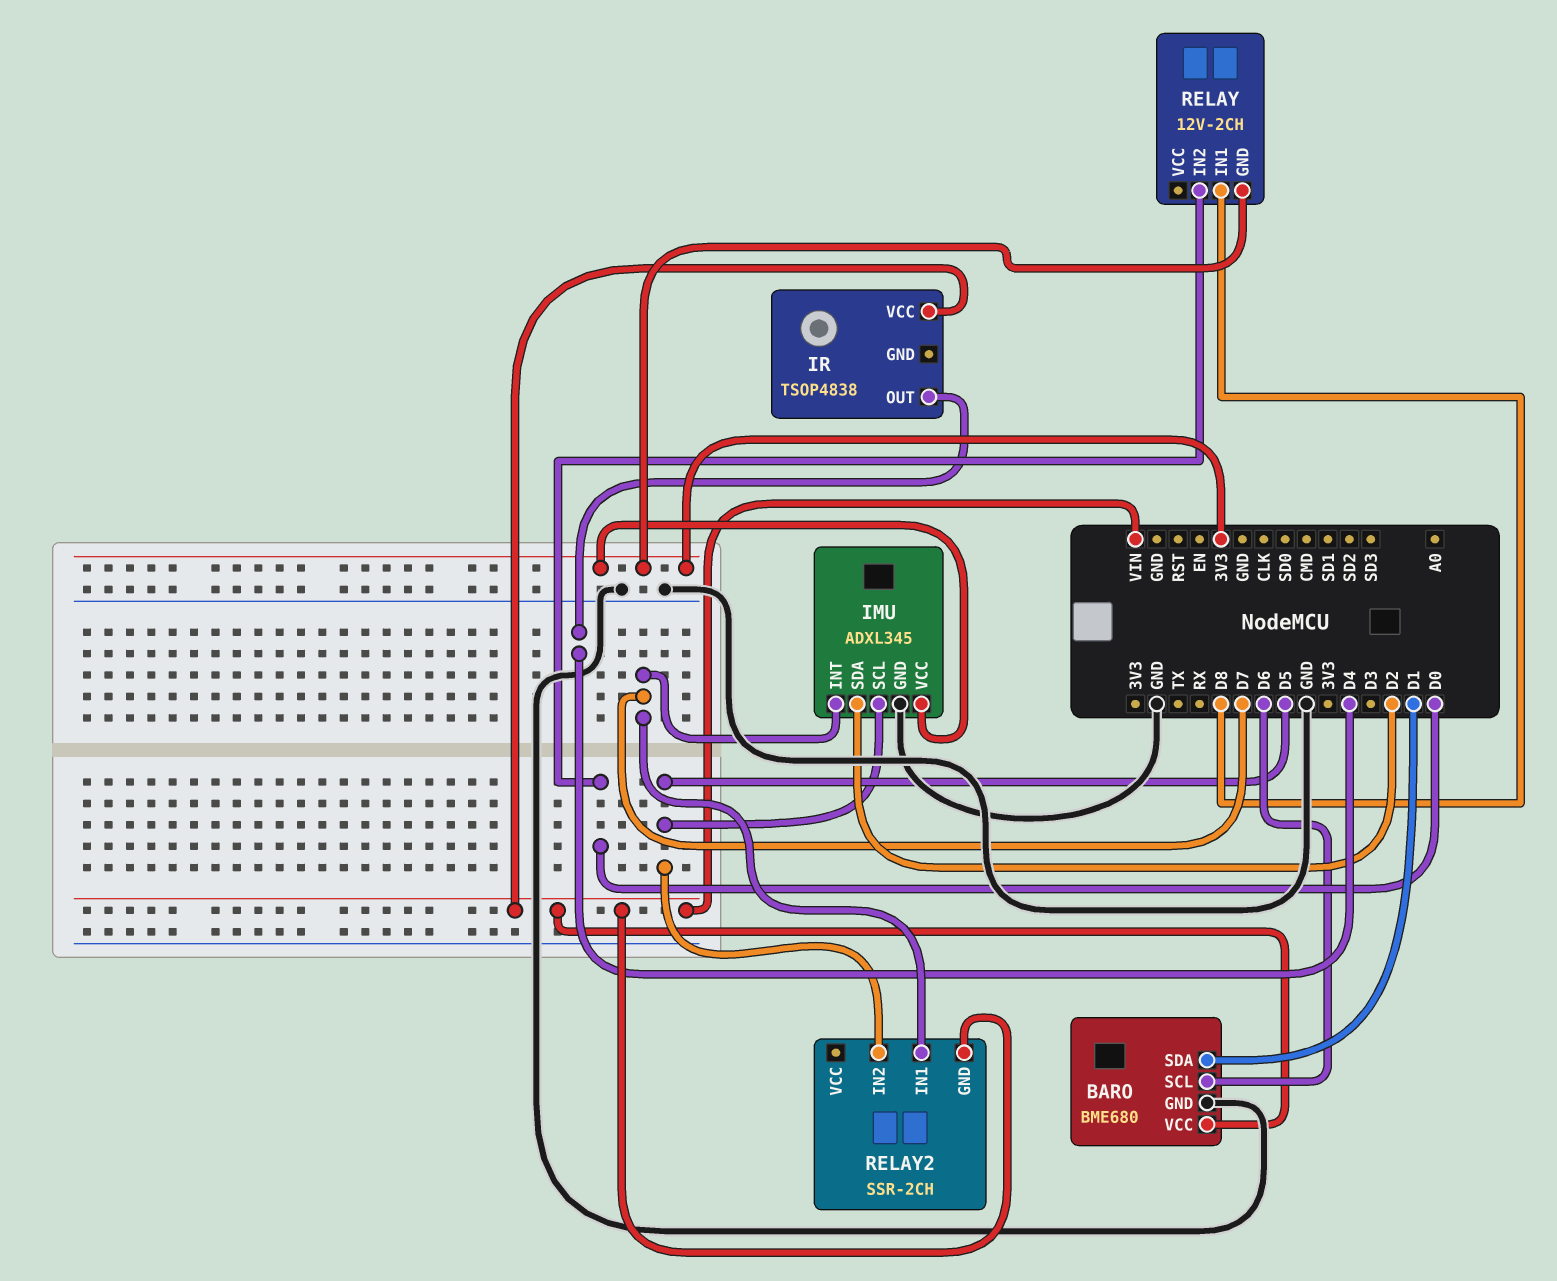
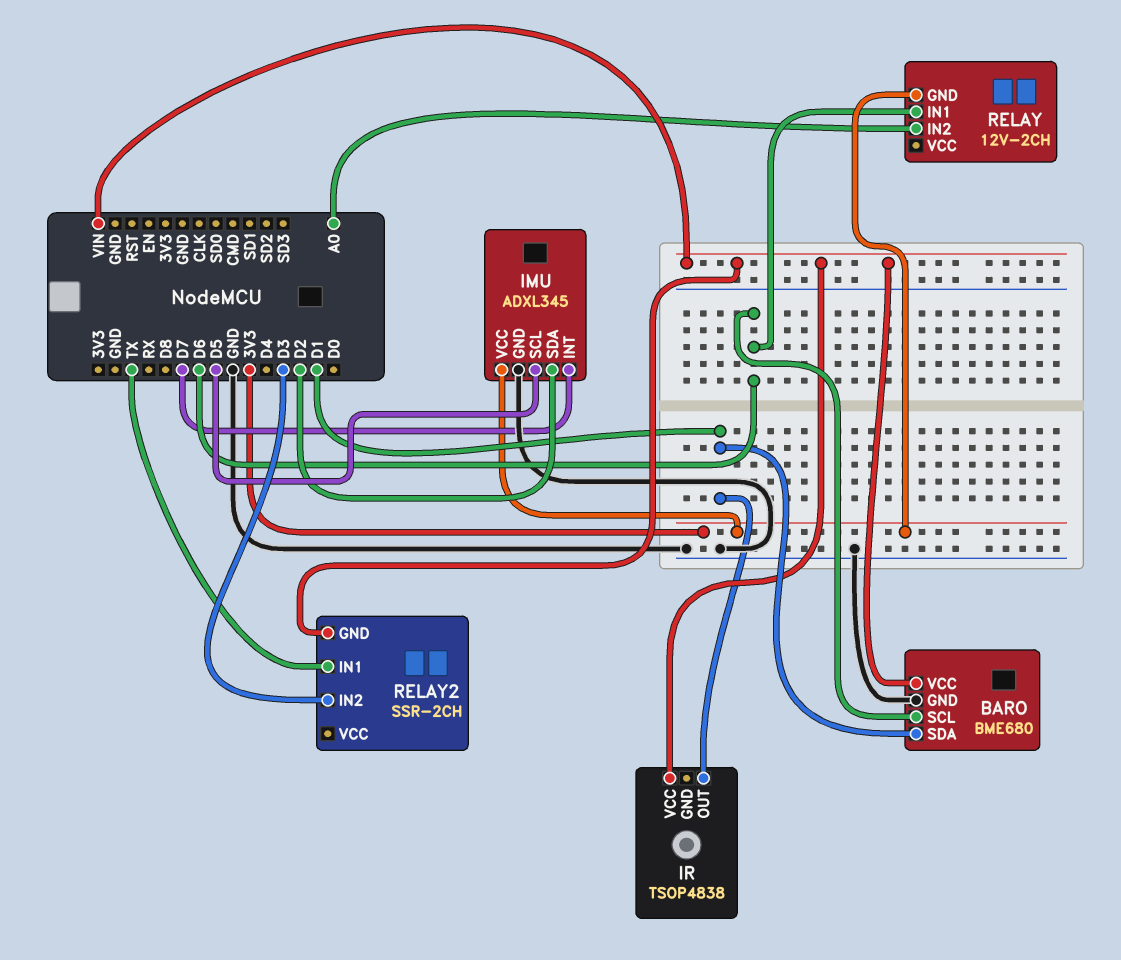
IR pin OUT: D4 -> D1
RELAY pin IN1: D8 -> D6
RELAY pin IN2: D0 -> A0
RELAY2 pin IN1: D7 -> TX
RELAY2 pin IN2: D5 -> D3

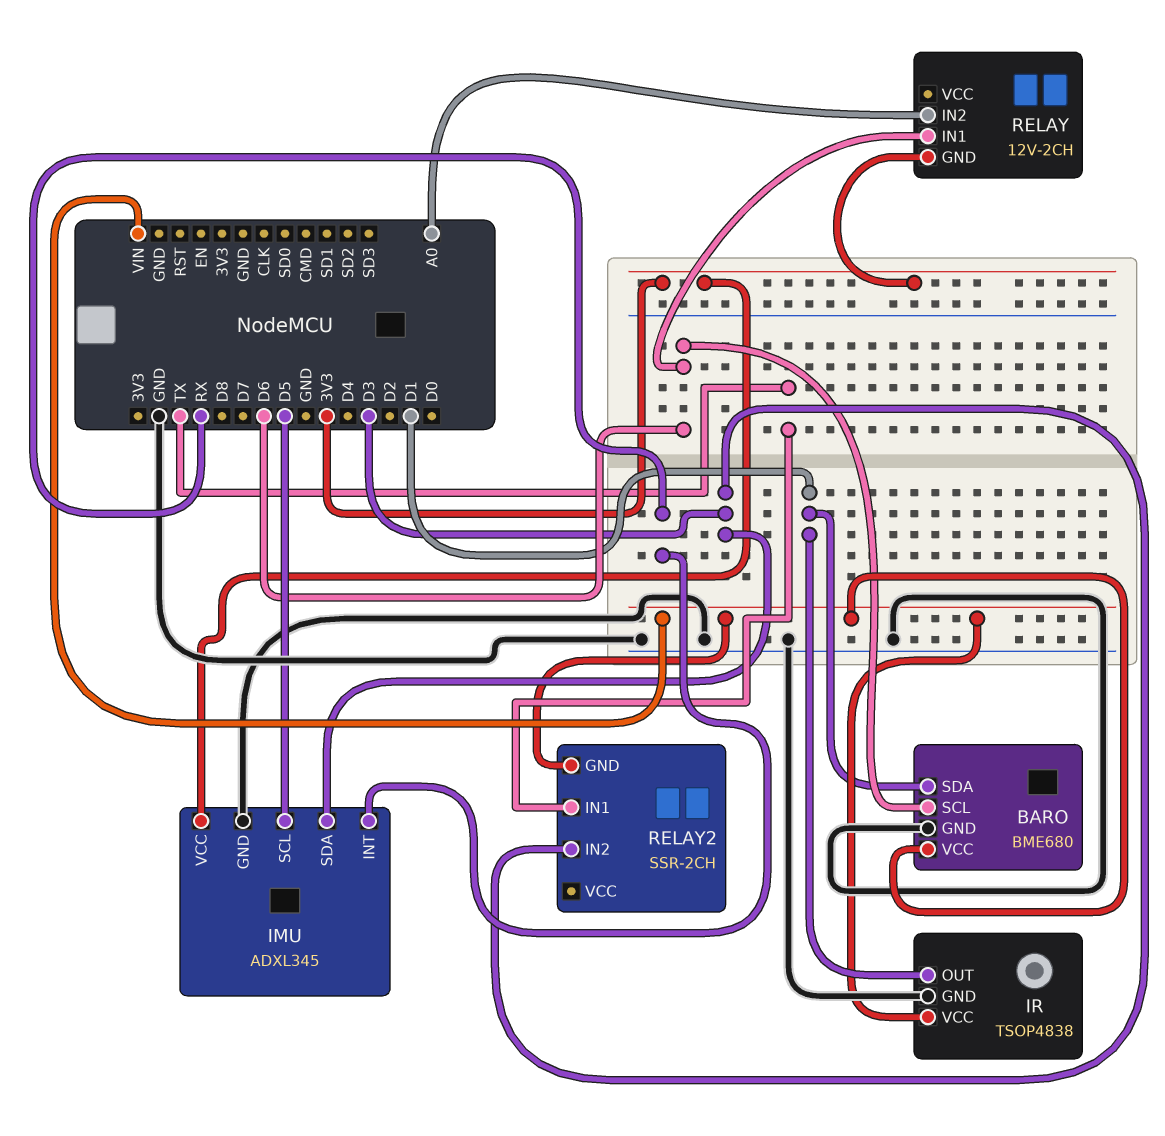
IMU pin INT: D7 -> RX
IMU pin SDA: D2 -> D3
IR pin GND: none -> GND

